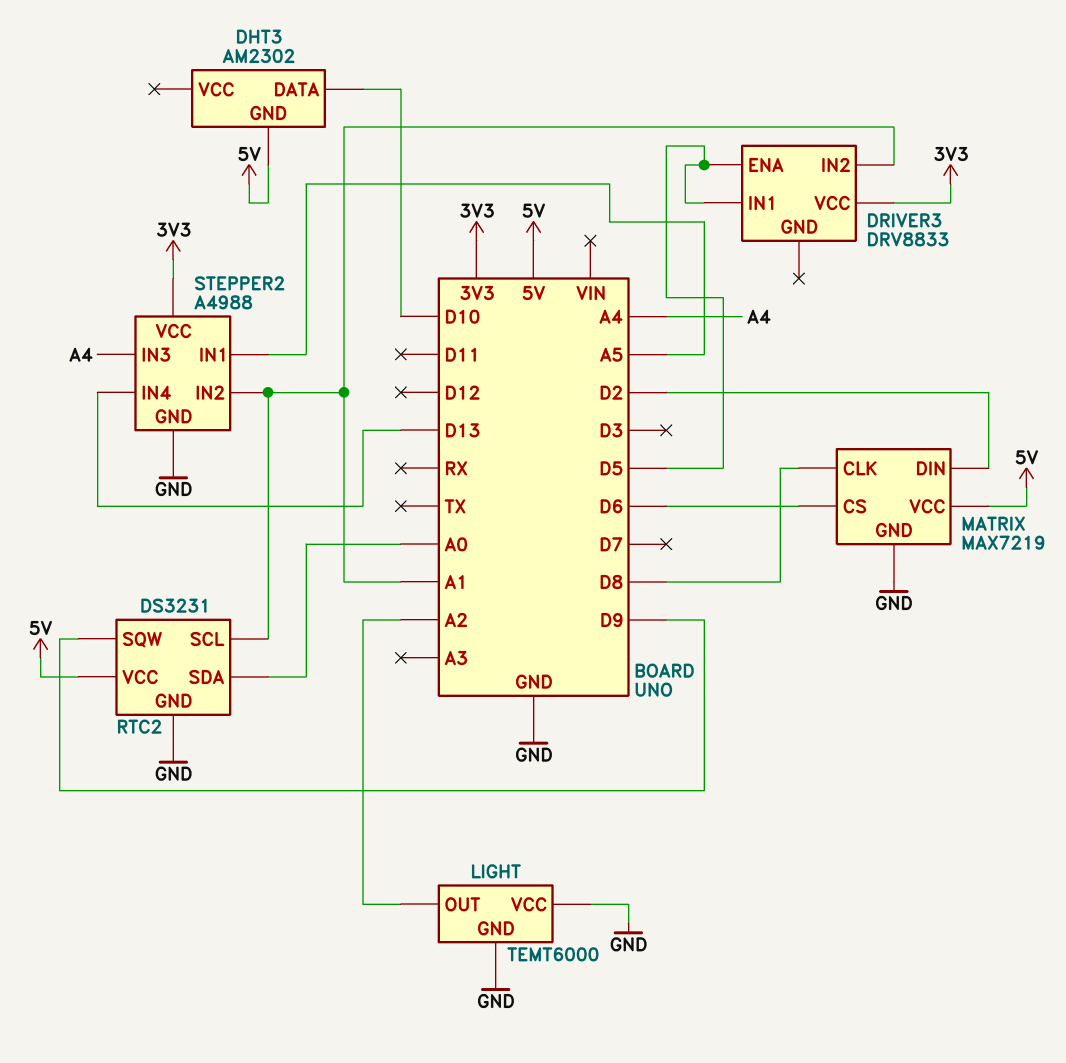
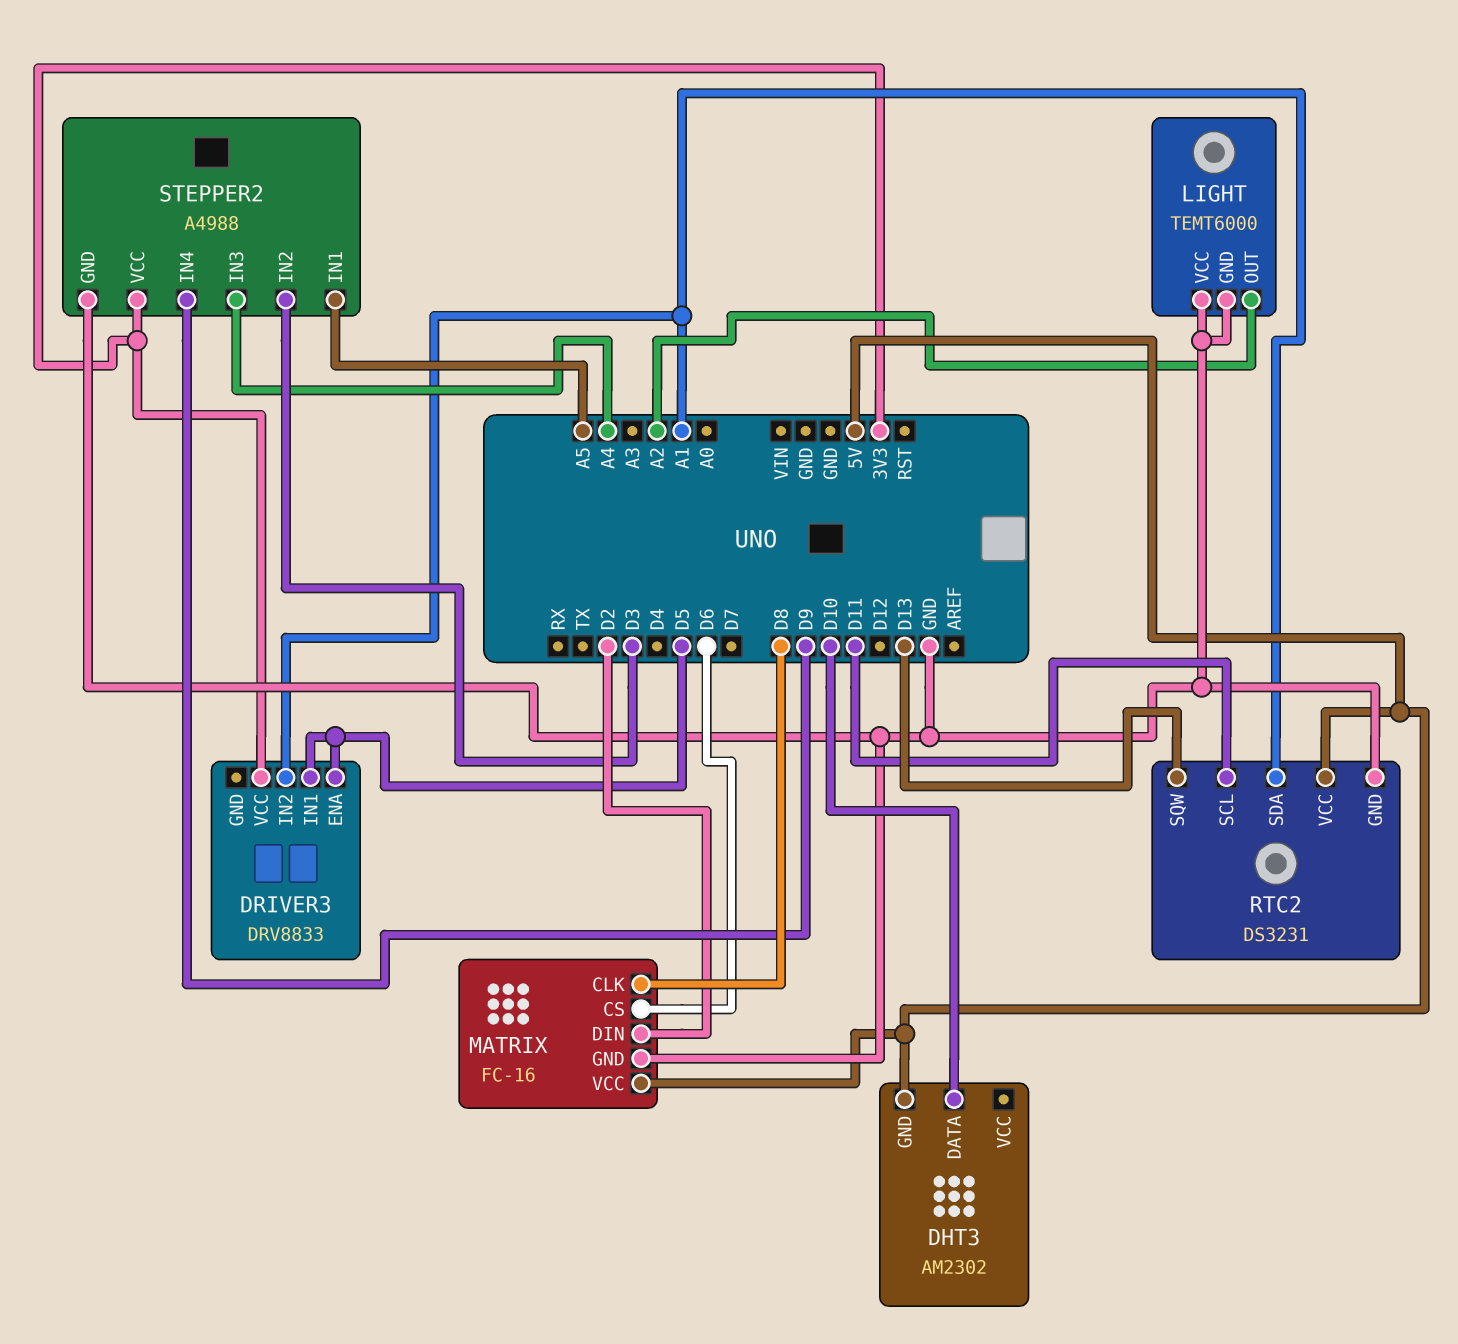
MATRIX: MAX7219 -> FC-16
RTC2 pin SCL: A1 -> D11
RTC2 pin SDA: A0 -> A1
RTC2 pin SQW: D9 -> D13
STEPPER2 pin IN2: A1 -> D3
STEPPER2 pin IN4: D13 -> D9

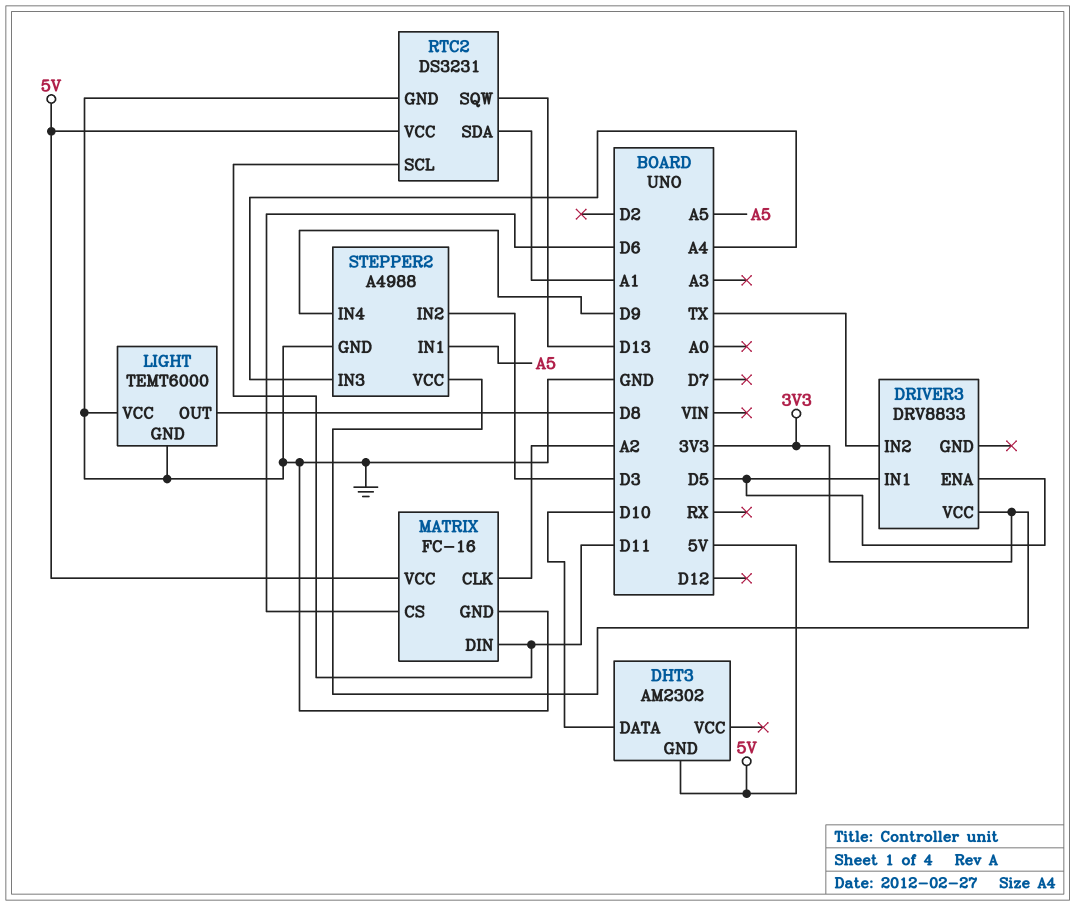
DRIVER3 pin IN2: A1 -> TX
LIGHT pin OUT: A2 -> D8
MATRIX pin CLK: D8 -> A2
MATRIX pin DIN: D2 -> D11

